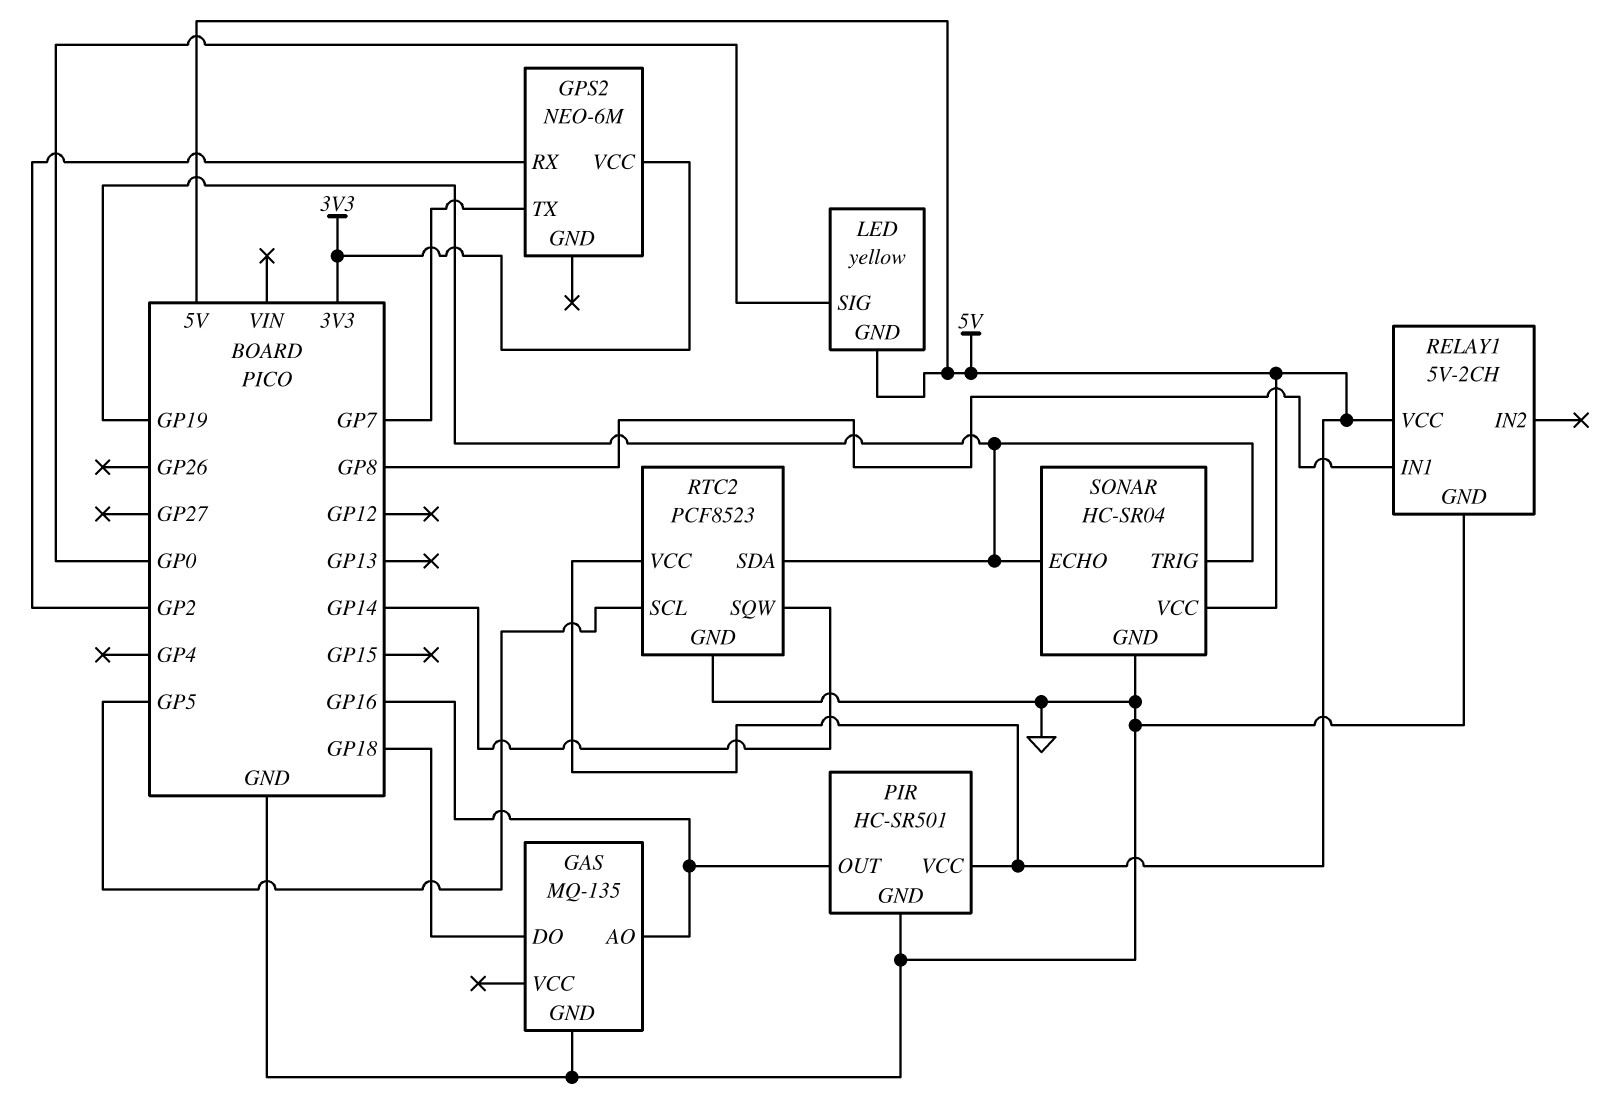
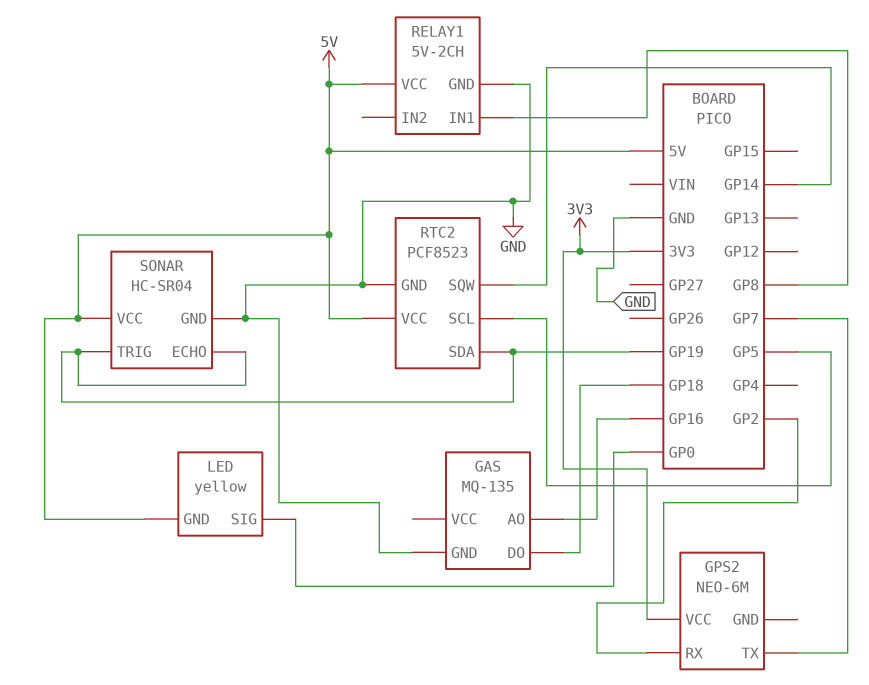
PIR: HC-SR501 -> none
PIR pin GND: GND -> none
PIR pin OUT: GP16 -> none
PIR pin VCC: 5V -> none

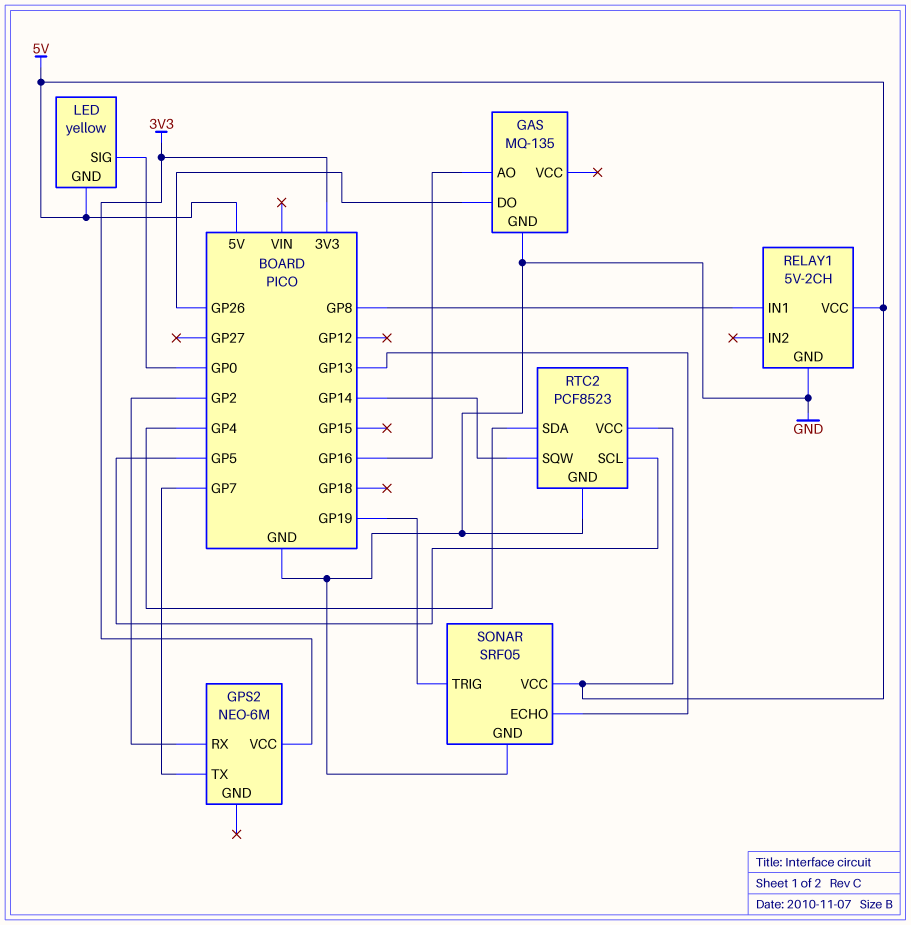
GAS pin DO: GP18 -> GP26
RTC2 pin SDA: GP19 -> GP4
SONAR: HC-SR04 -> SRF05
SONAR pin ECHO: GP19 -> GP13

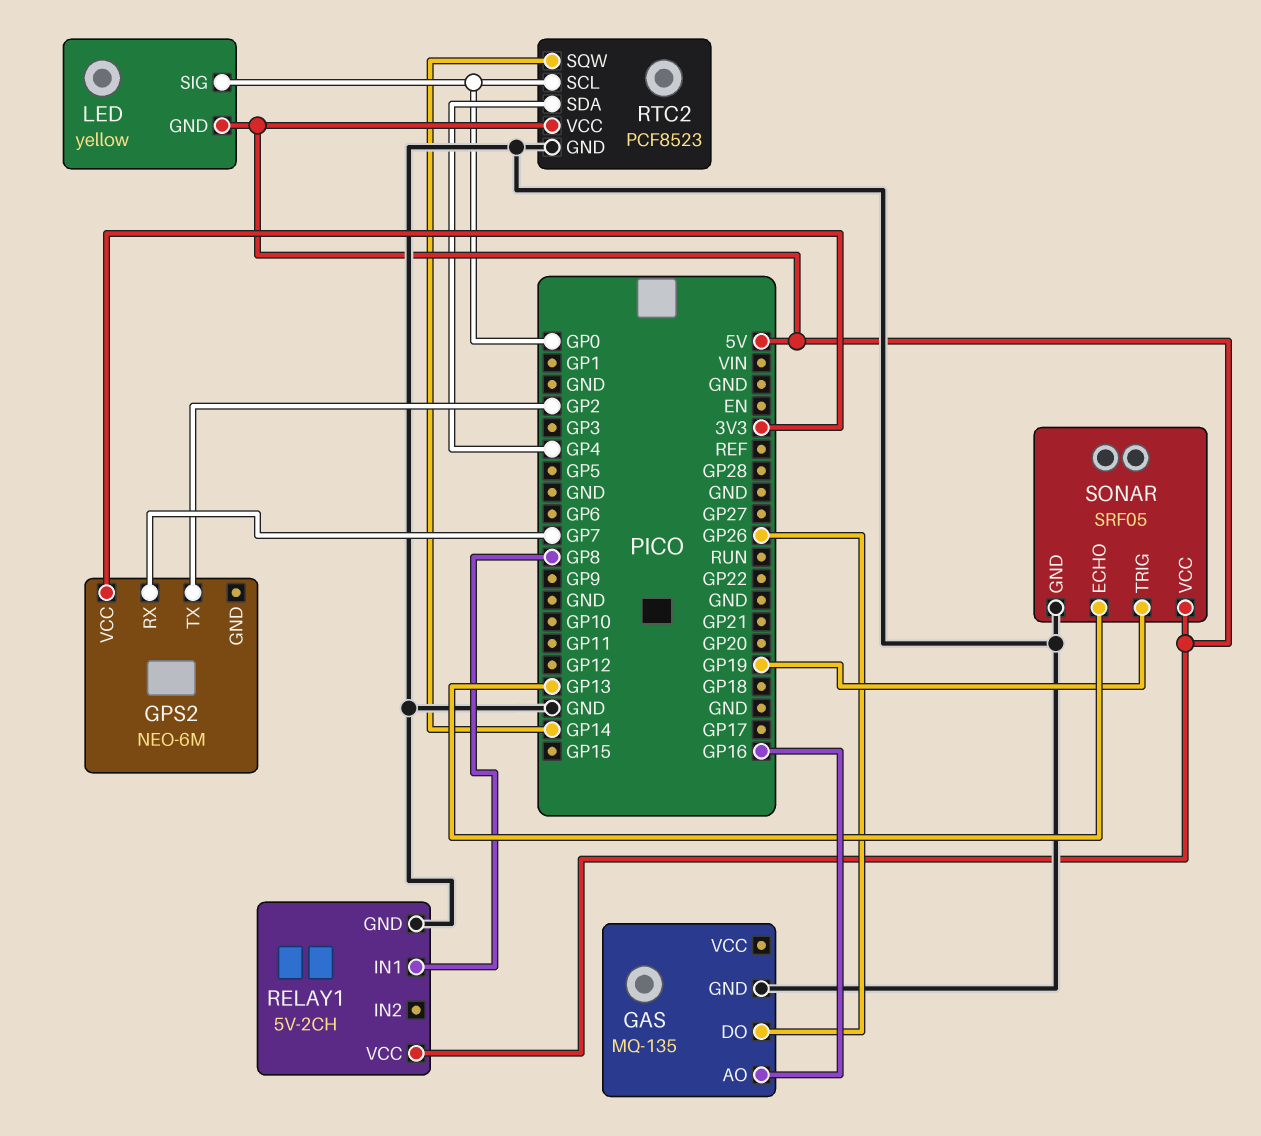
GPS2 pin RX: GP2 -> GP7
GPS2 pin TX: GP7 -> GP2
RTC2 pin SCL: GP5 -> GP0

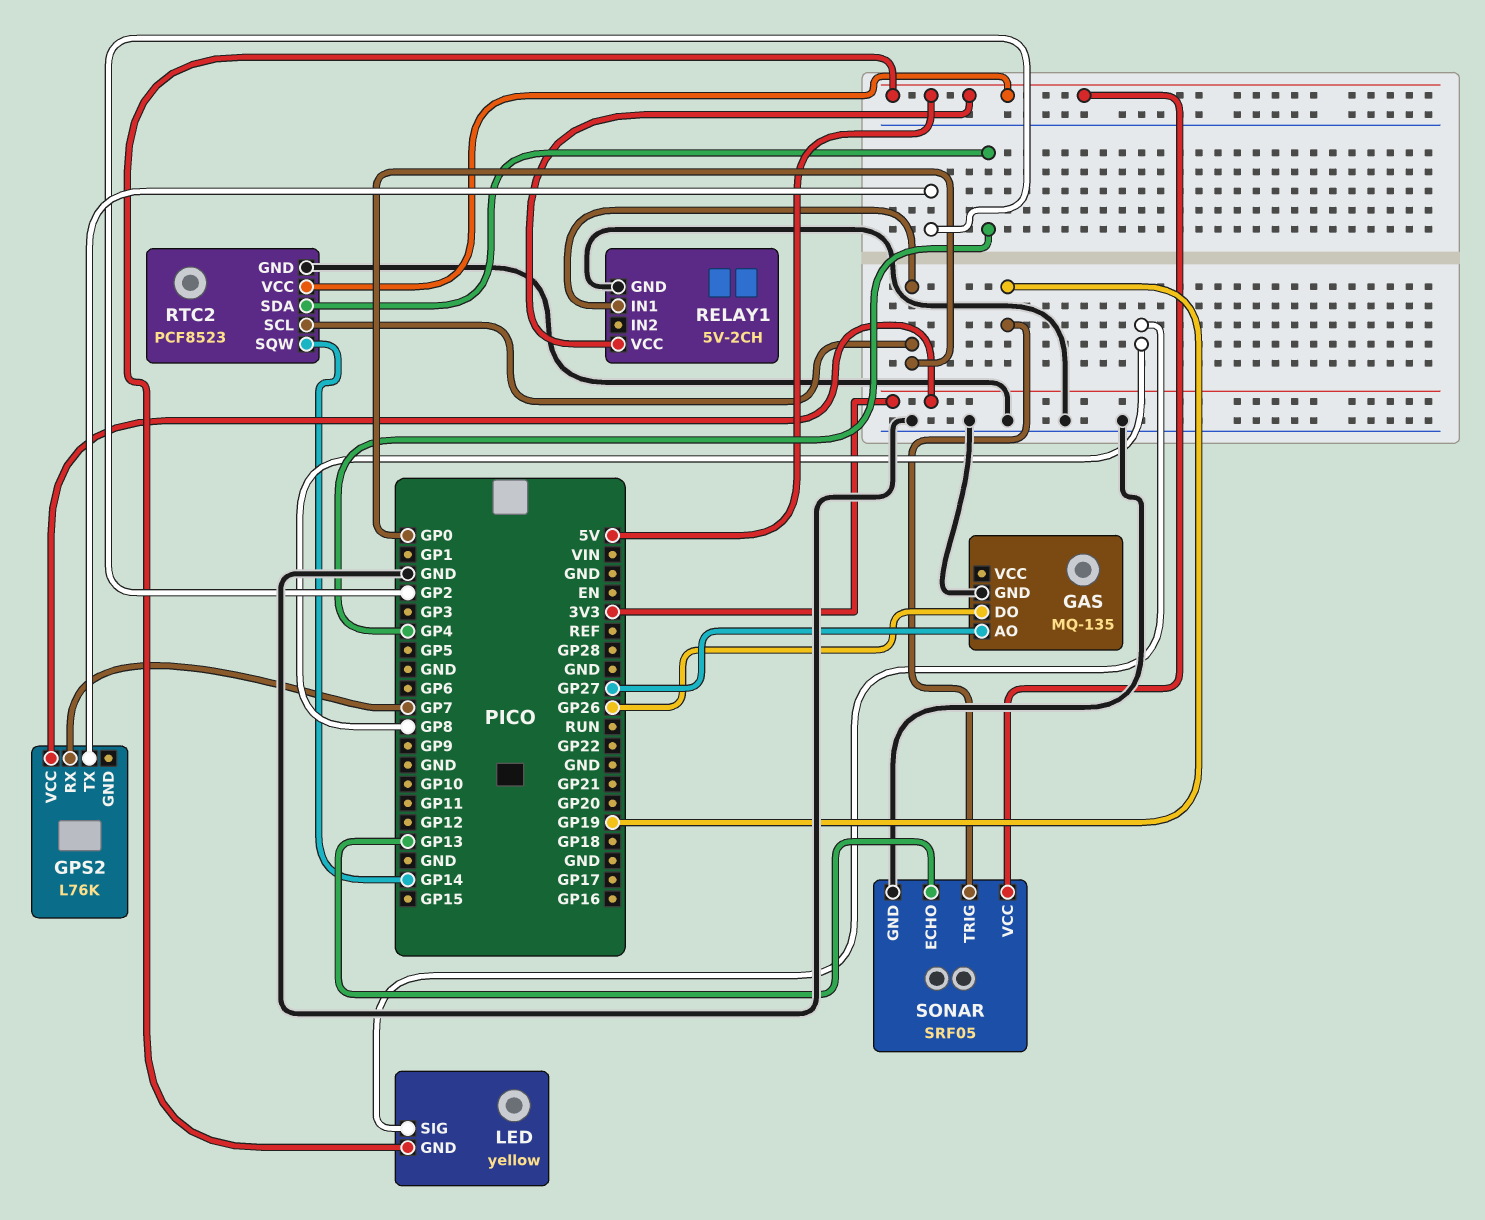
GAS pin AO: GP16 -> GP27
GPS2: NEO-6M -> L76K
LED pin SIG: GP0 -> GP8
RELAY1 pin IN1: GP8 -> GP0

